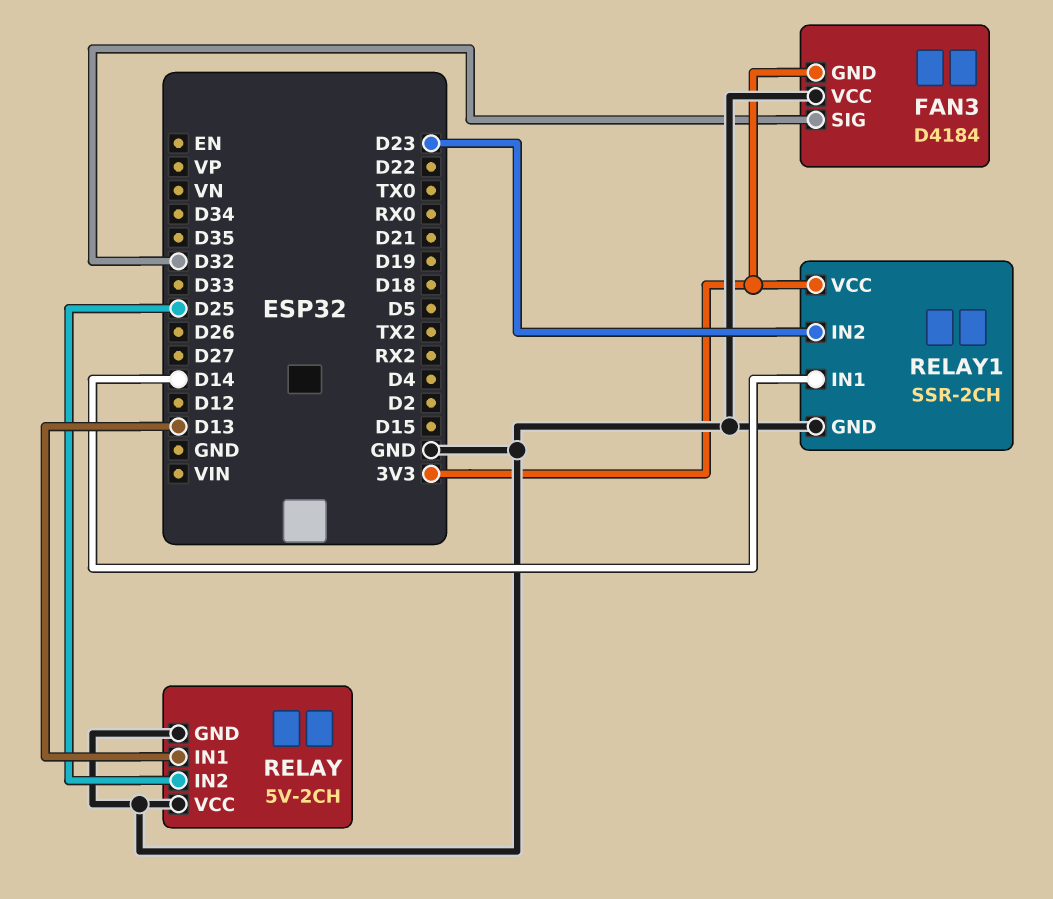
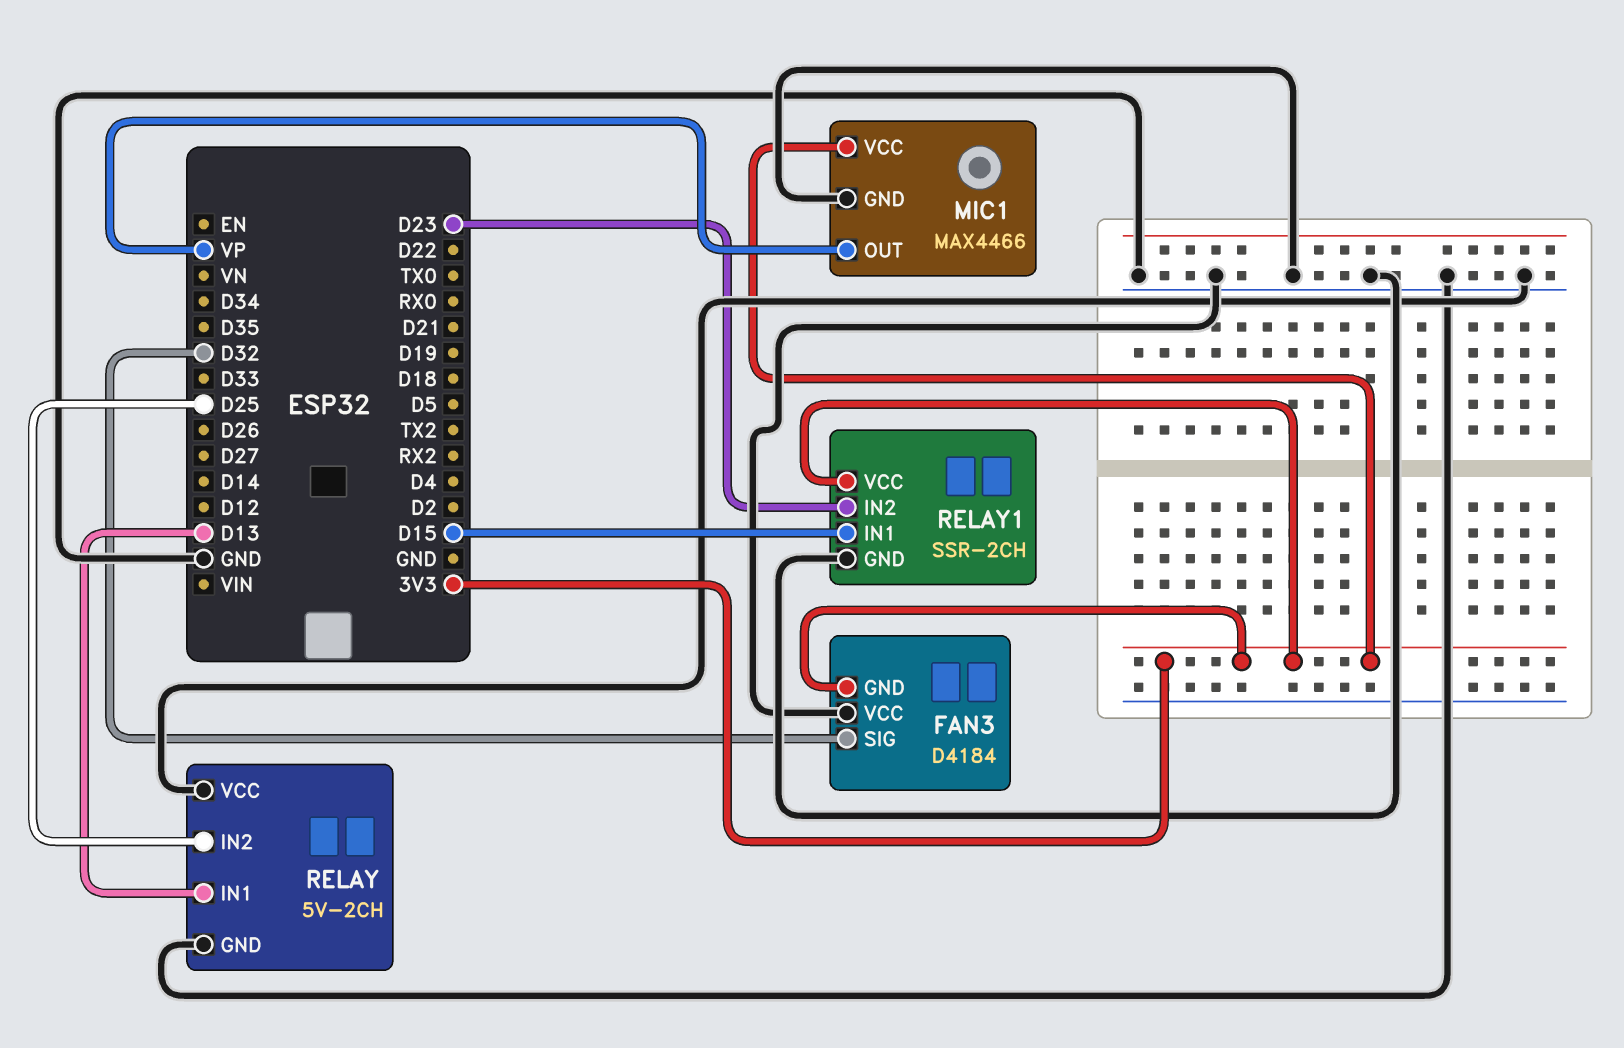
MIC1: none -> MAX4466
MIC1 pin GND: none -> GND
MIC1 pin OUT: none -> VP
MIC1 pin VCC: none -> 3V3
RELAY1 pin IN1: D14 -> D15

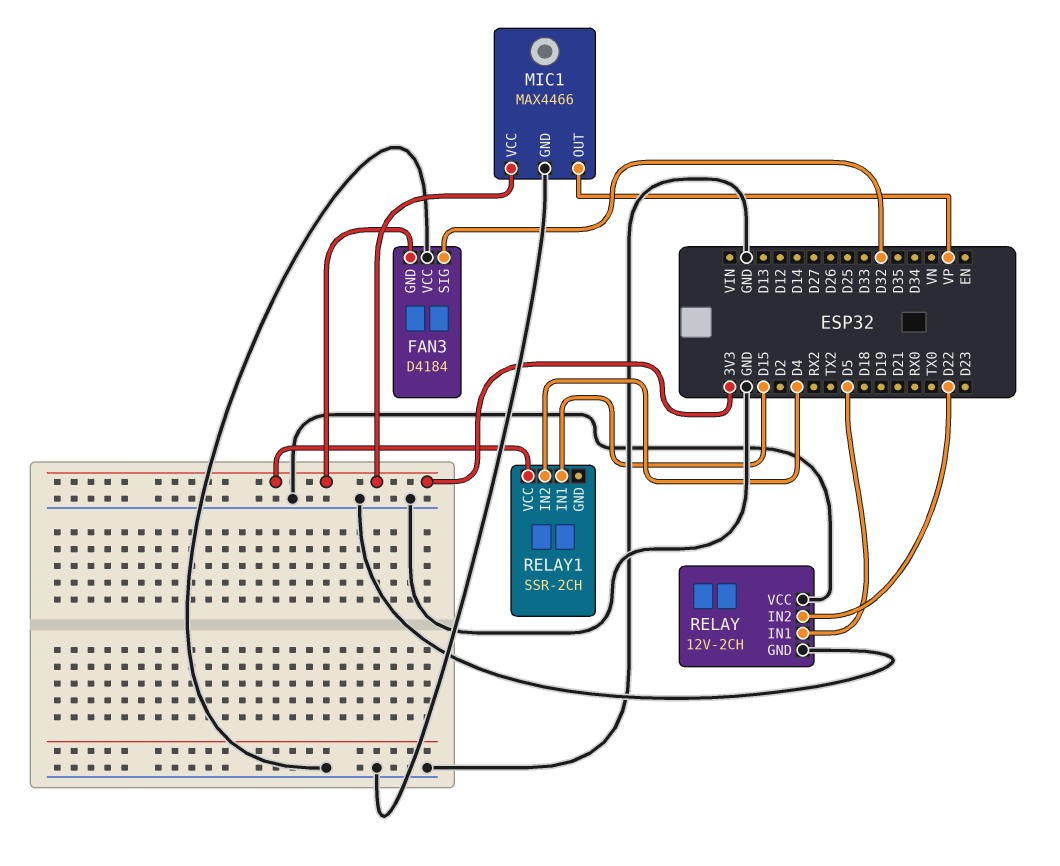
RELAY: 5V-2CH -> 12V-2CH
RELAY pin IN1: D13 -> D5
RELAY pin IN2: D25 -> D22
RELAY1 pin GND: GND -> none
RELAY1 pin IN2: D23 -> D4

